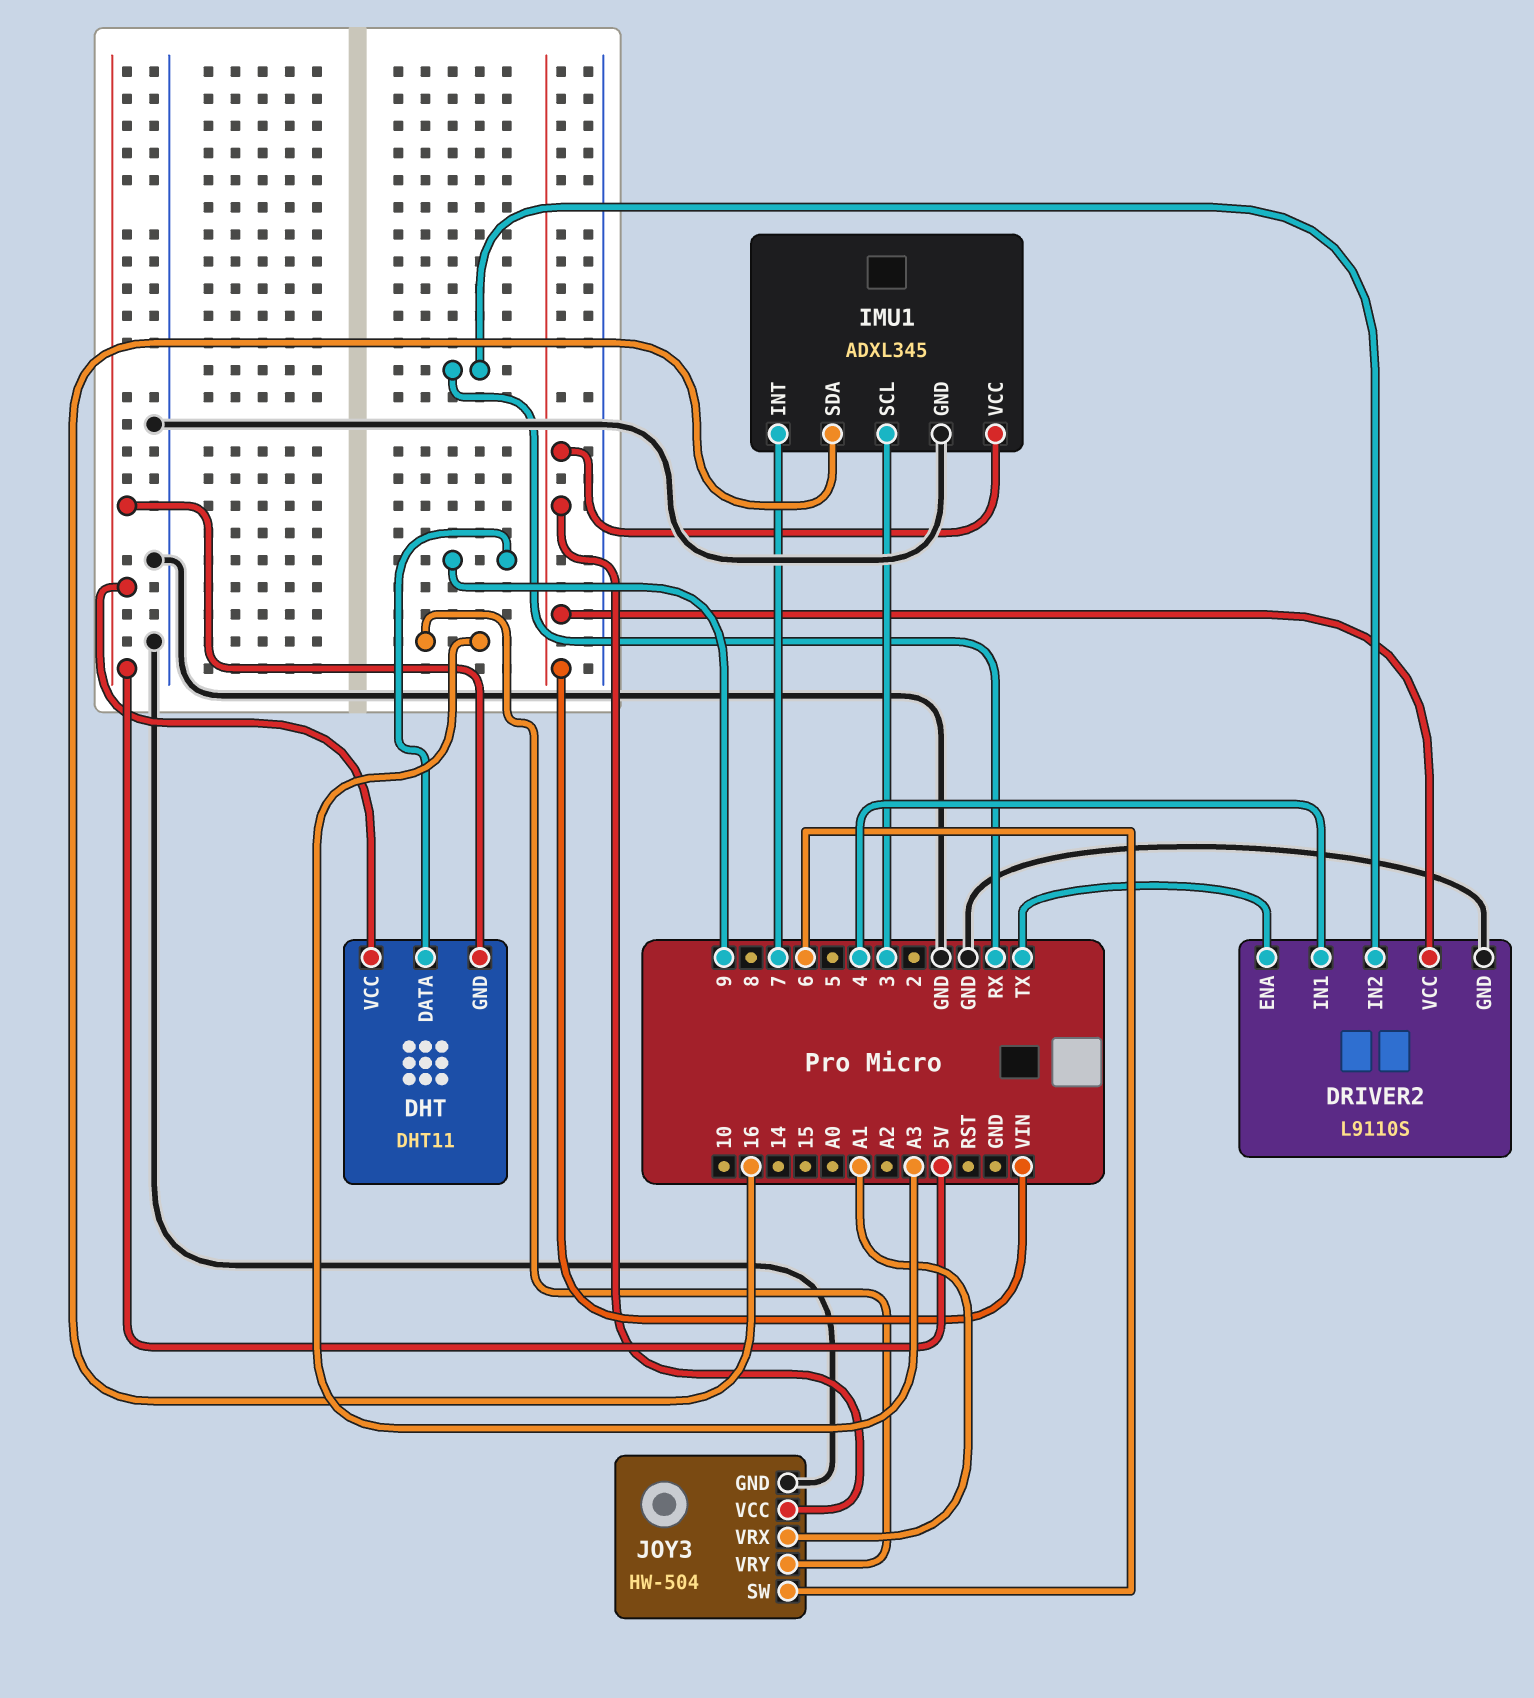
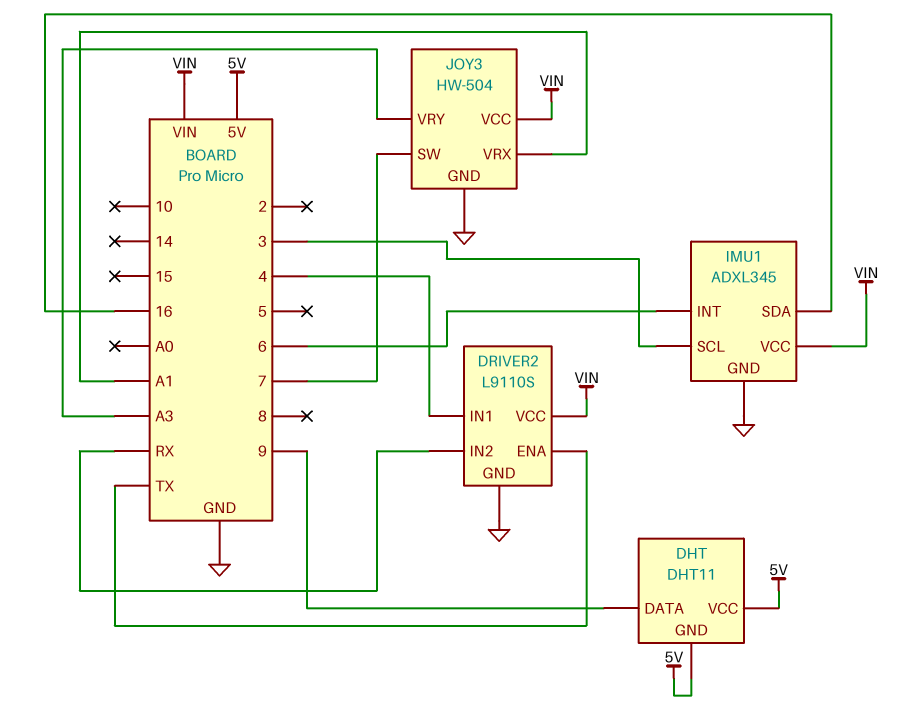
IMU1 pin INT: 7 -> 6
JOY3 pin SW: 6 -> 7

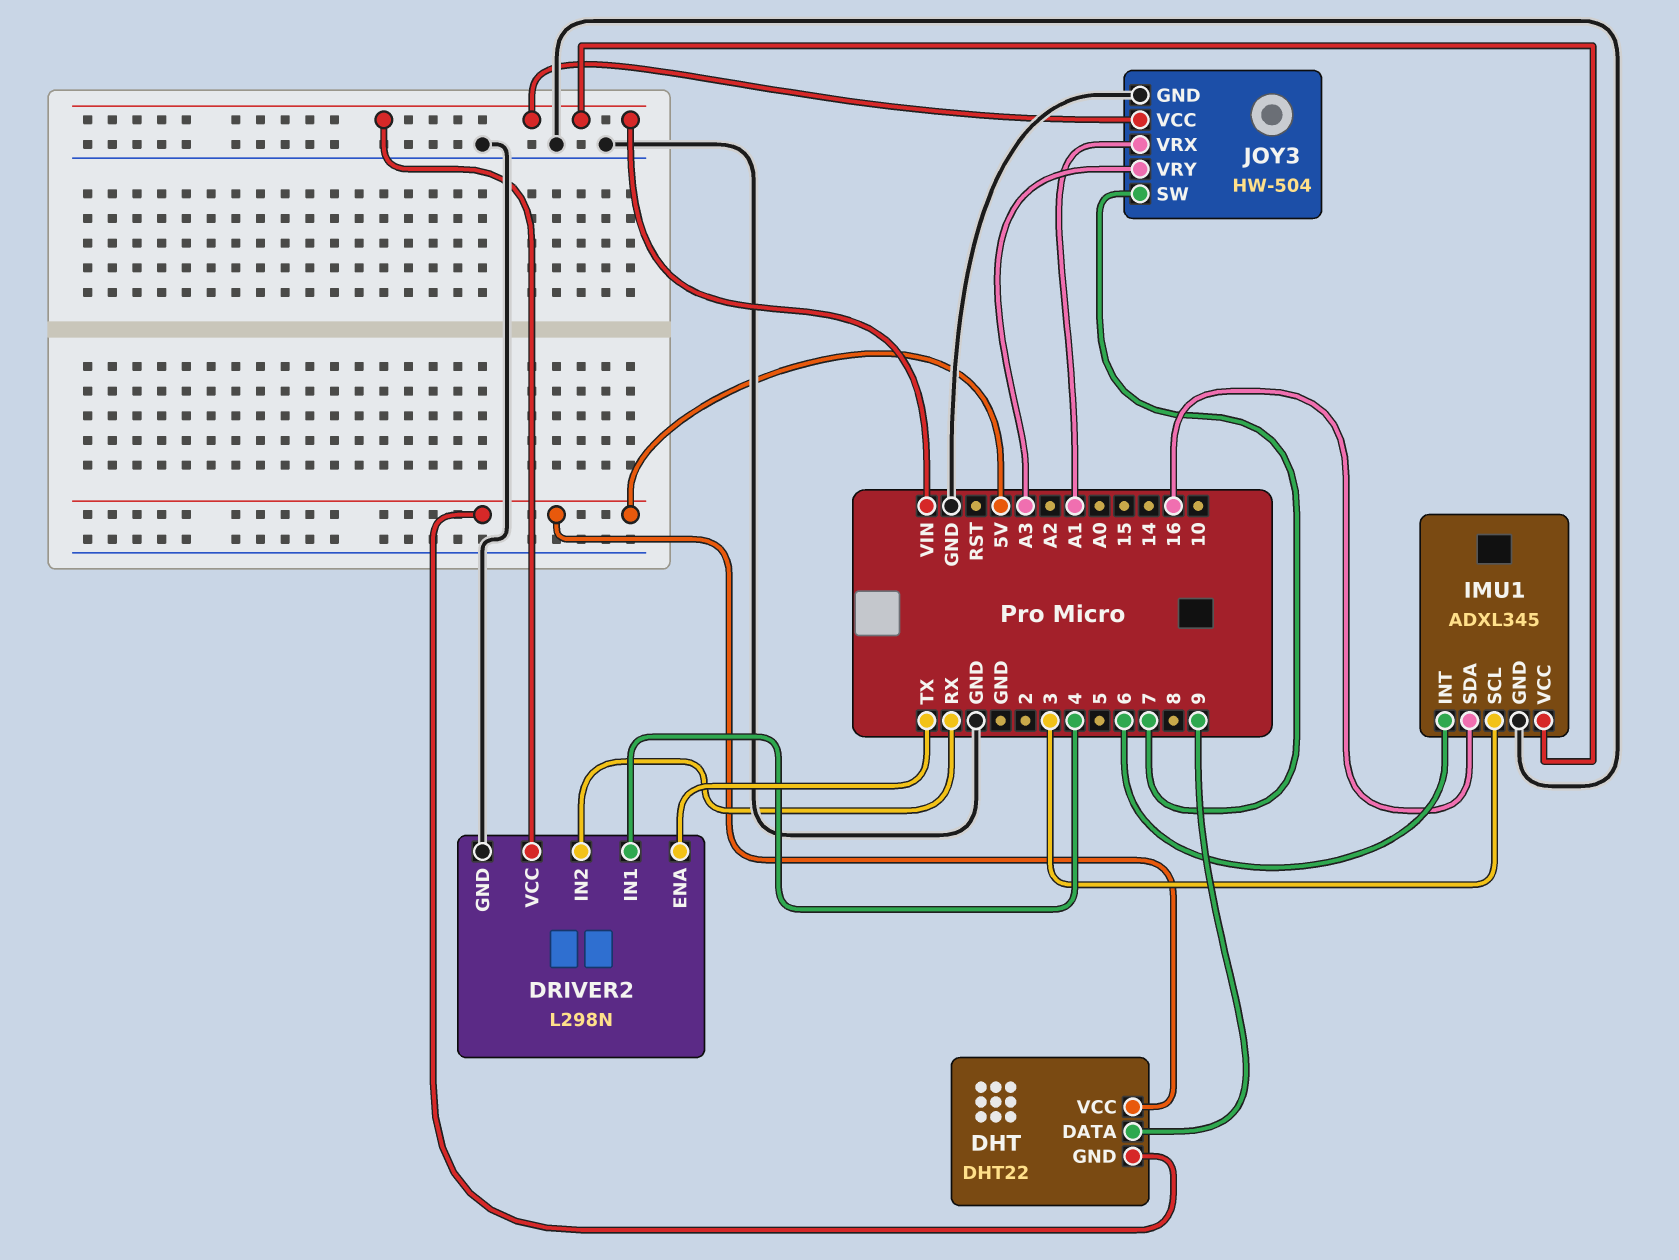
DHT: DHT11 -> DHT22
DRIVER2: L9110S -> L298N

